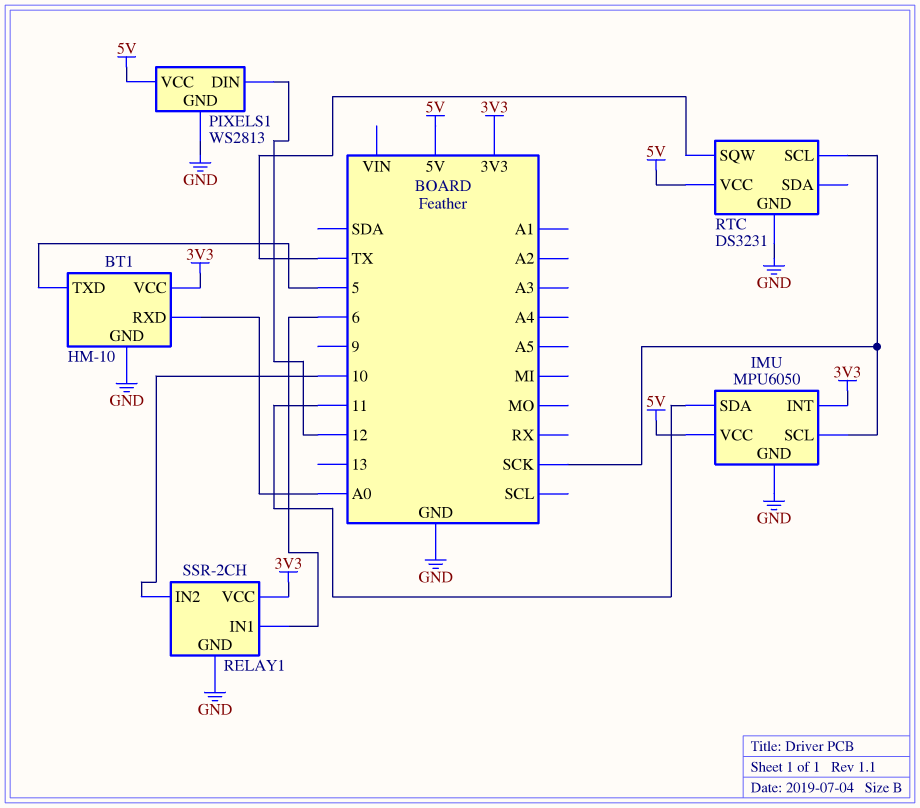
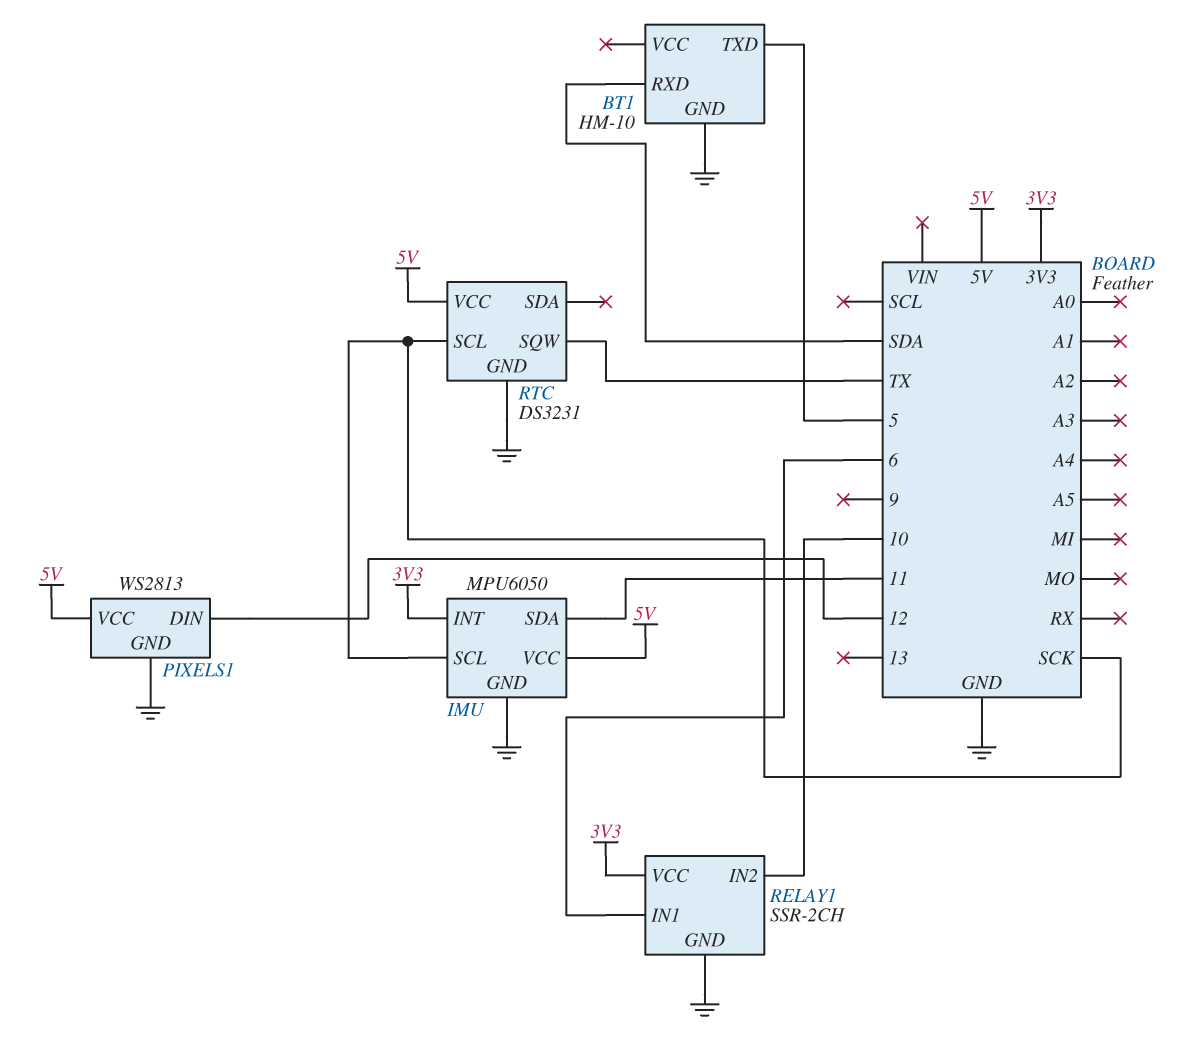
BT1 pin RXD: A0 -> SDA
BT1 pin VCC: 3V3 -> none

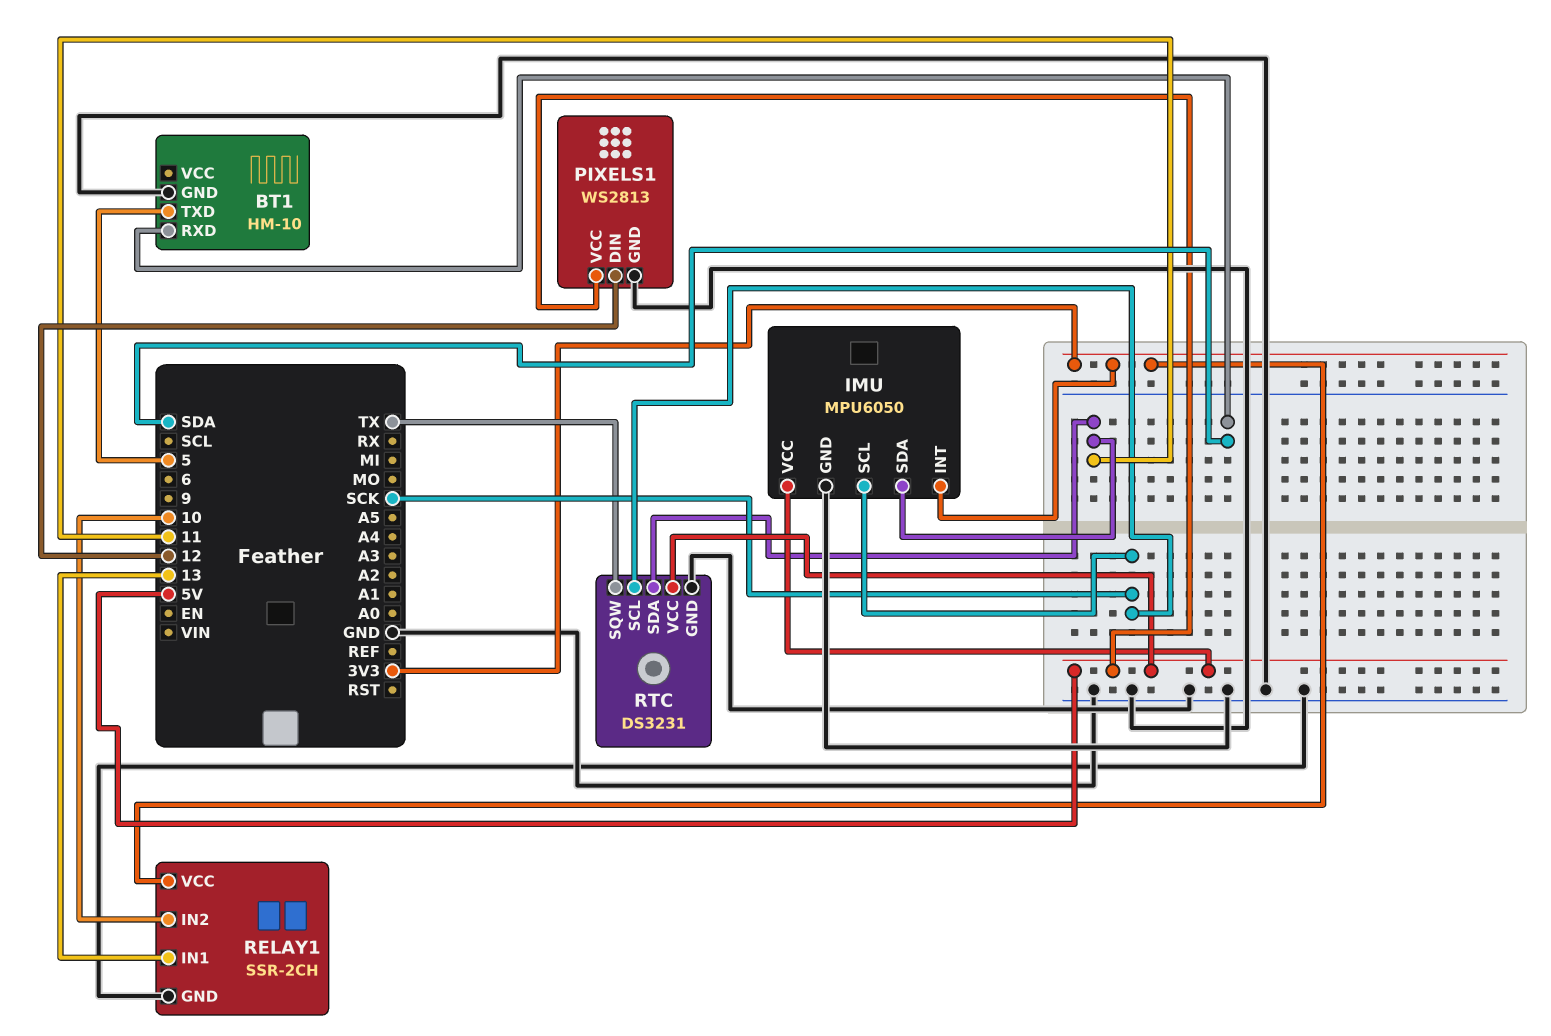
RELAY1 pin IN1: 6 -> 13
RTC pin SDA: none -> 11

